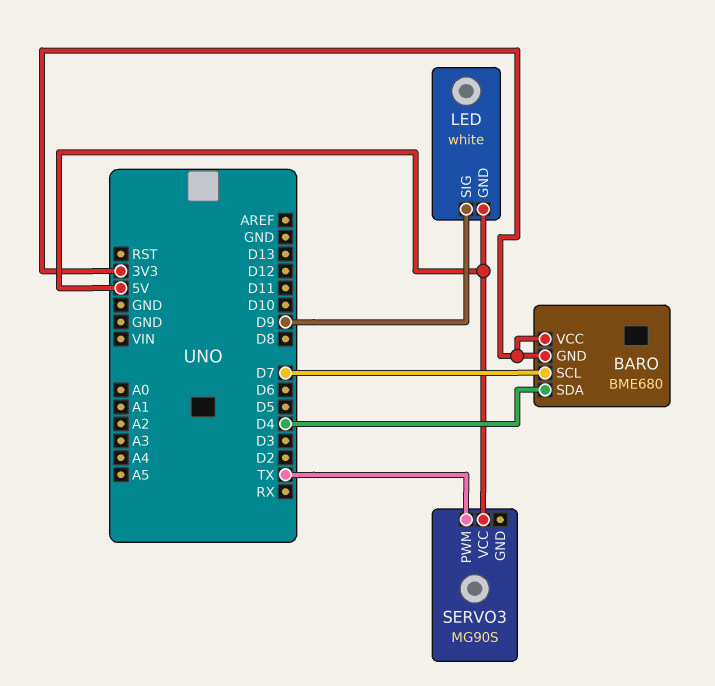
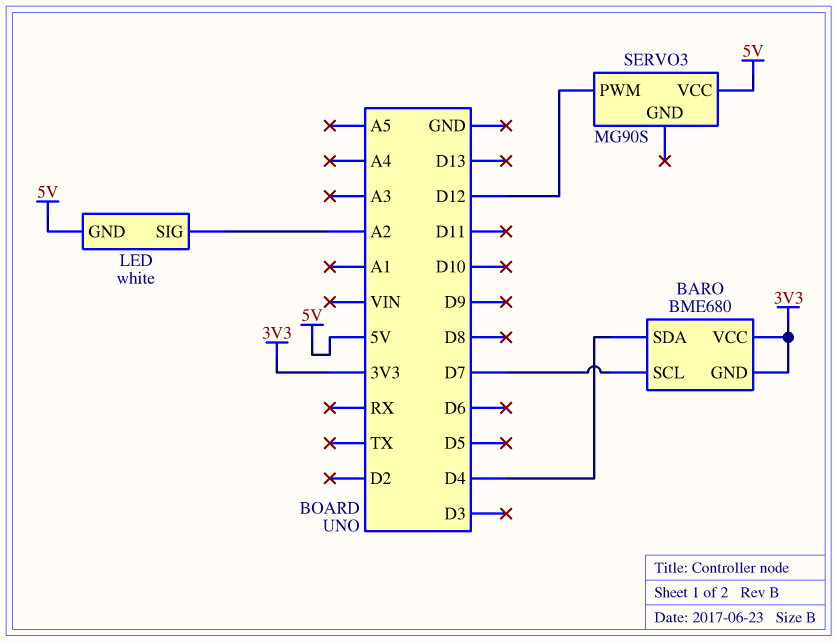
LED pin SIG: D9 -> A2
SERVO3 pin PWM: TX -> D12

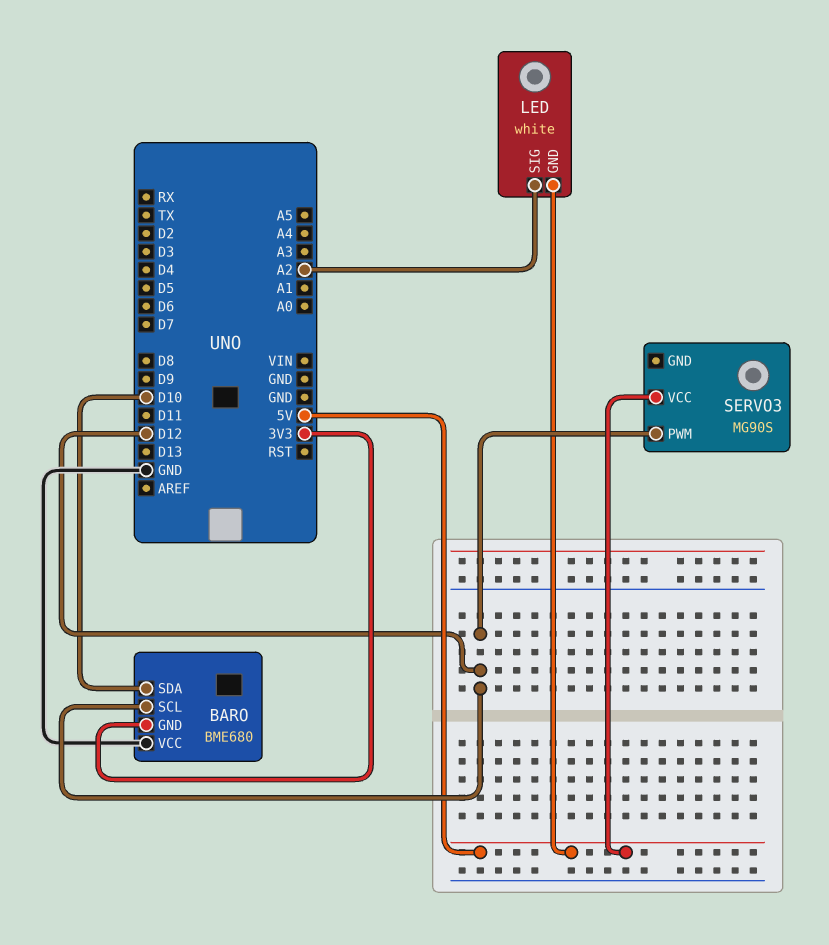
BARO pin SCL: D7 -> D12
BARO pin SDA: D4 -> D10
BARO pin VCC: 3V3 -> GND

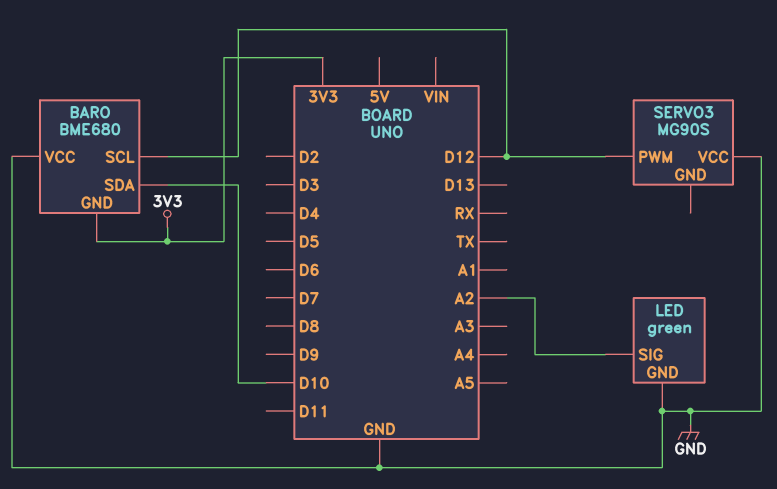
LED: white -> green
LED pin GND: 5V -> GND
SERVO3 pin VCC: 5V -> GND

